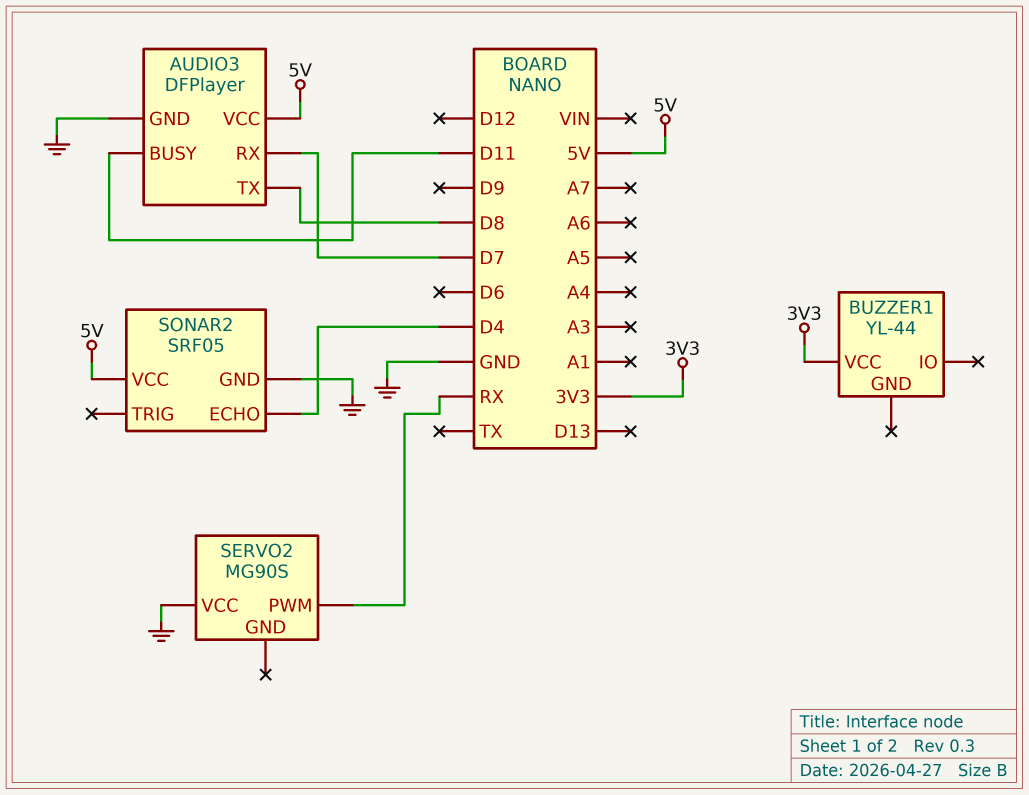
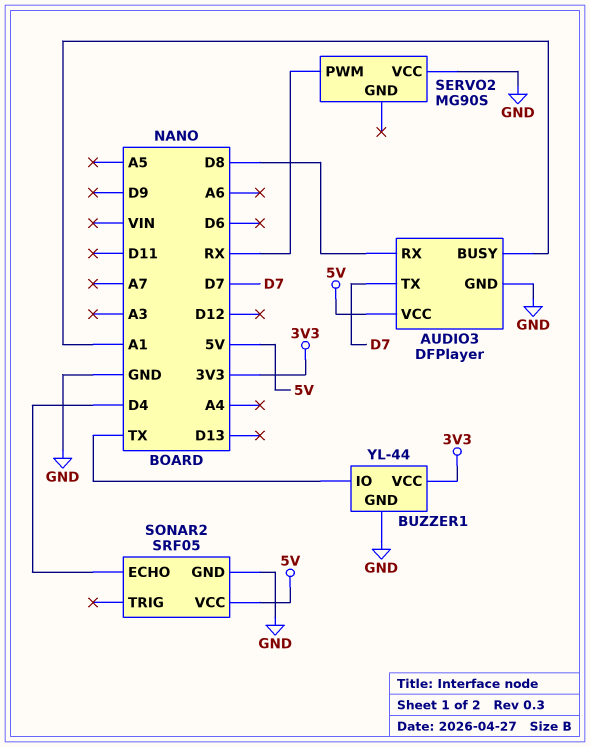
AUDIO3 pin BUSY: D11 -> A1
AUDIO3 pin RX: D7 -> D8
AUDIO3 pin TX: D8 -> D7
BUZZER1 pin GND: none -> GND
BUZZER1 pin IO: none -> TX

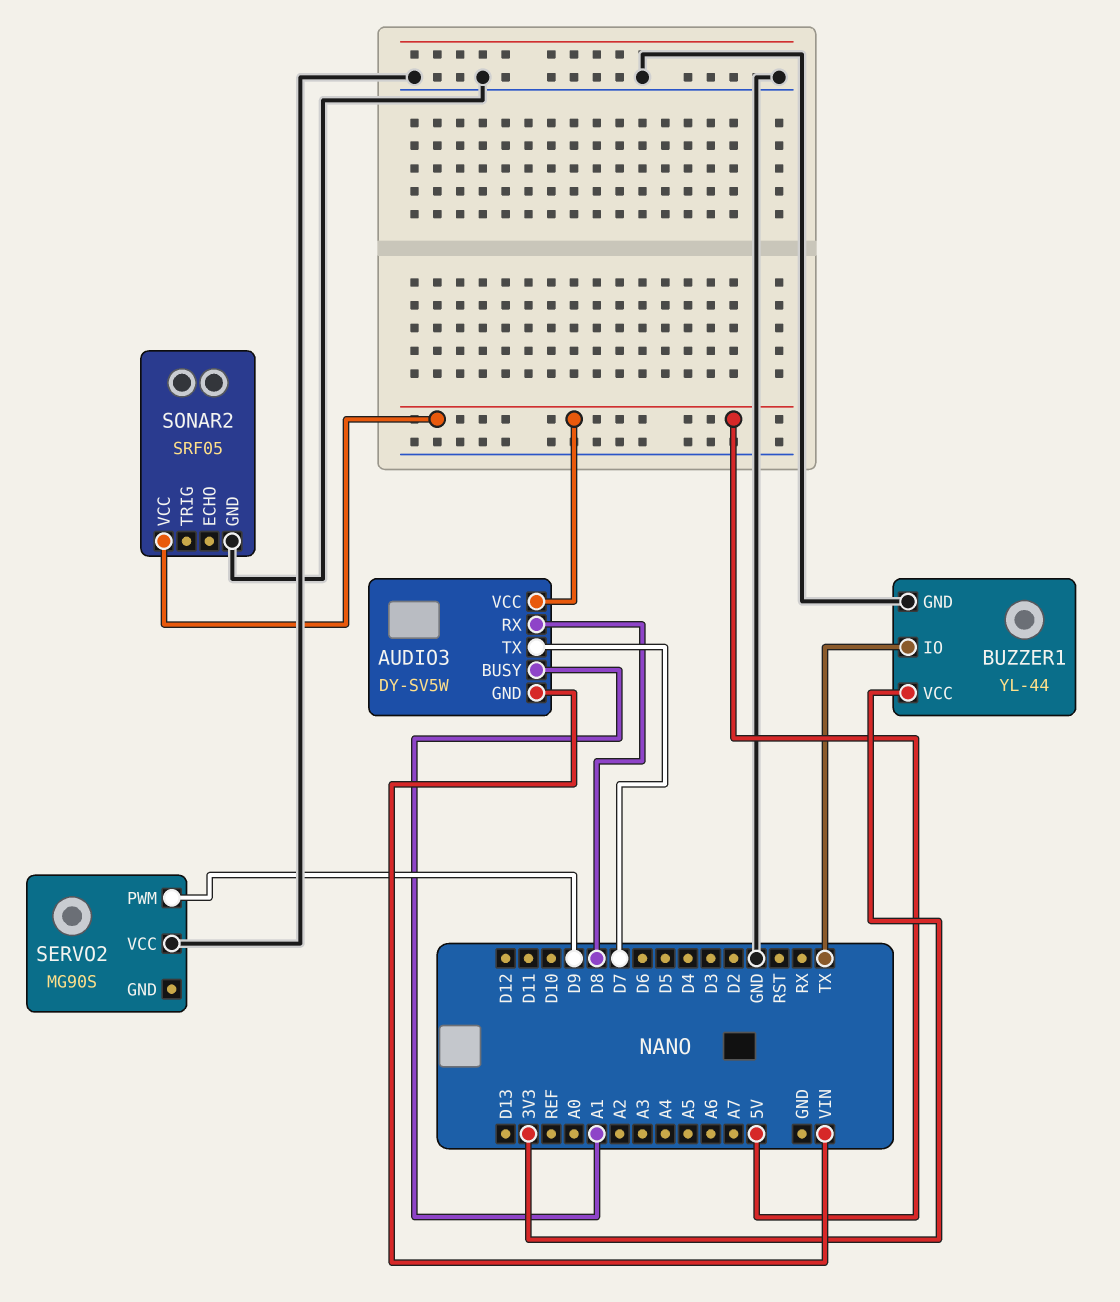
AUDIO3: DFPlayer -> DY-SV5W
AUDIO3 pin GND: GND -> VIN
SERVO2 pin PWM: RX -> D9
SONAR2 pin ECHO: D4 -> none

